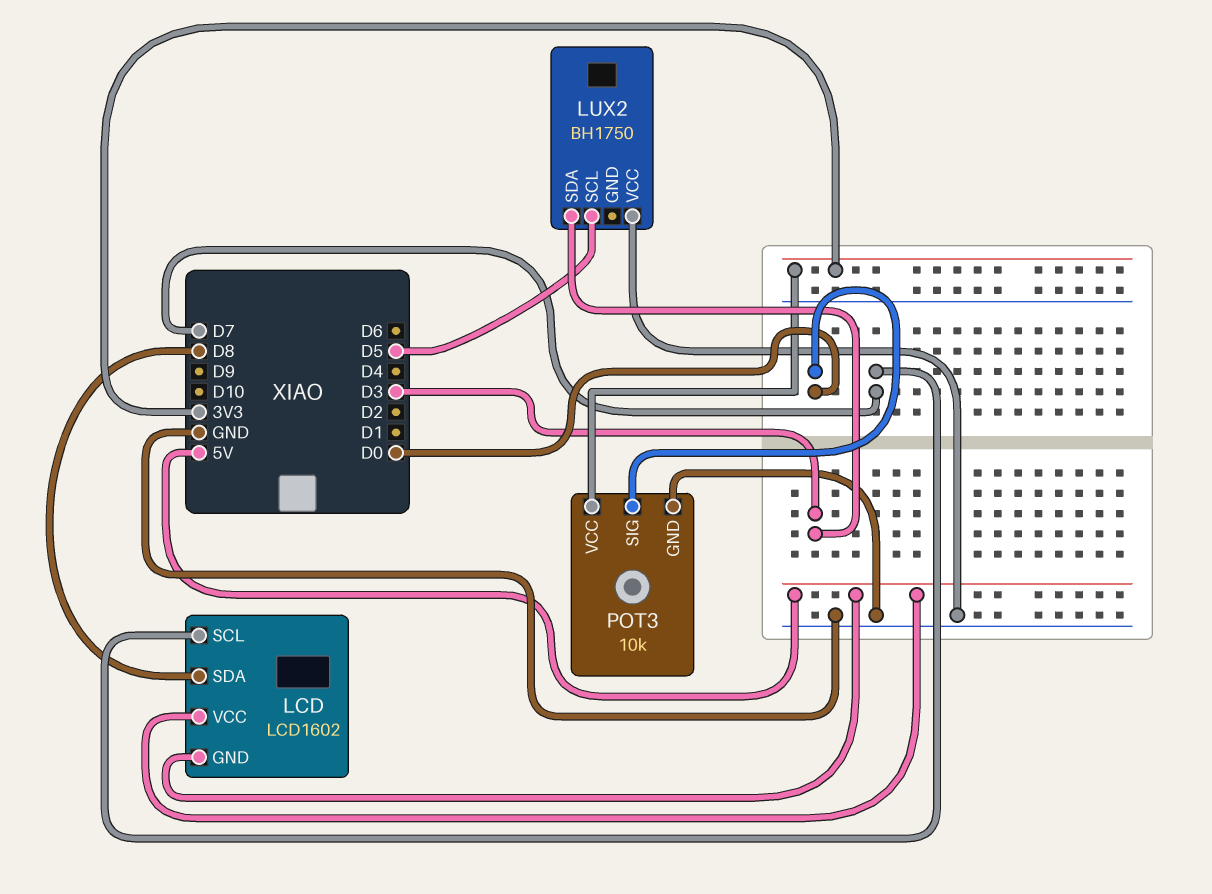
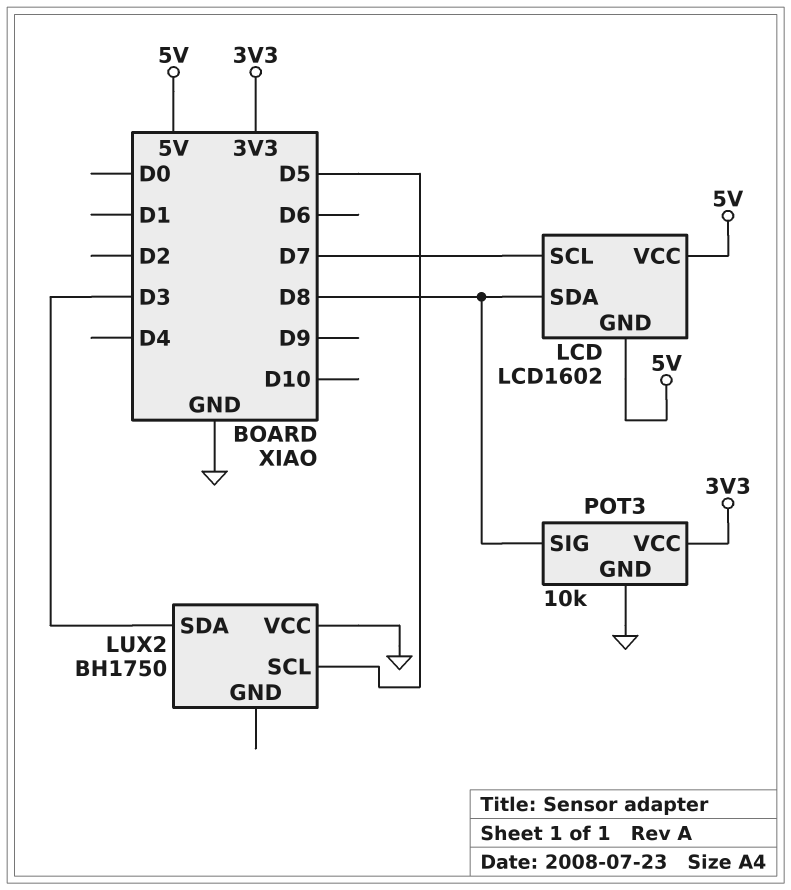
POT3 pin SIG: D0 -> D8

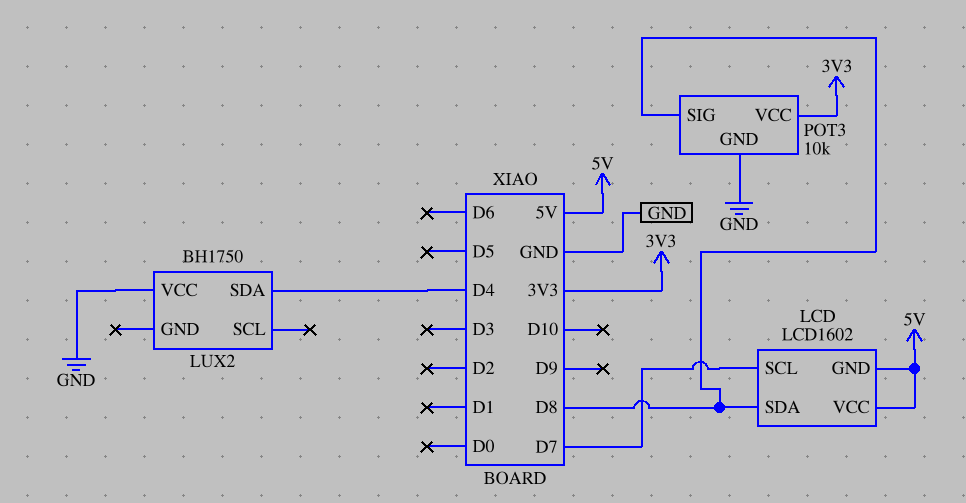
LUX2 pin SCL: D5 -> none
LUX2 pin SDA: D3 -> D4

